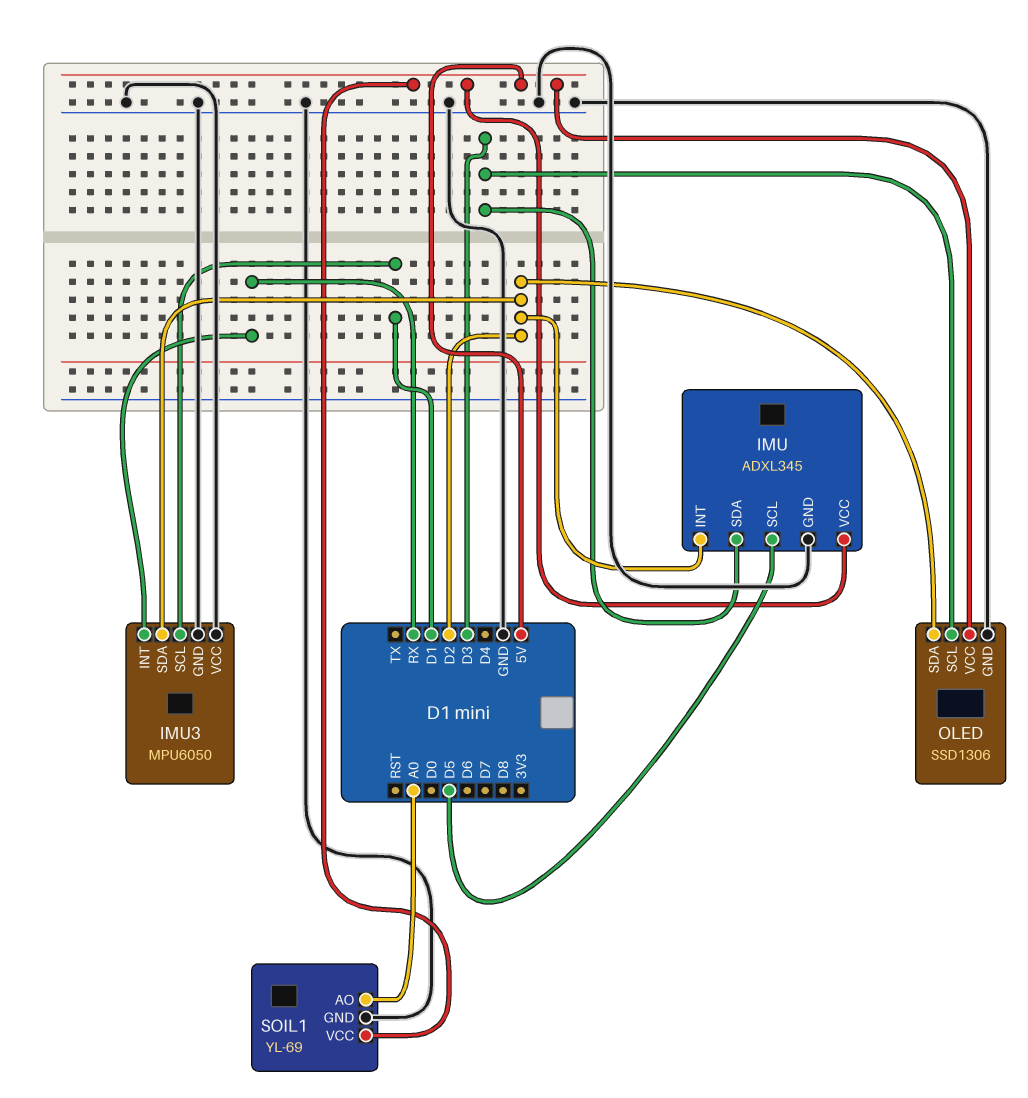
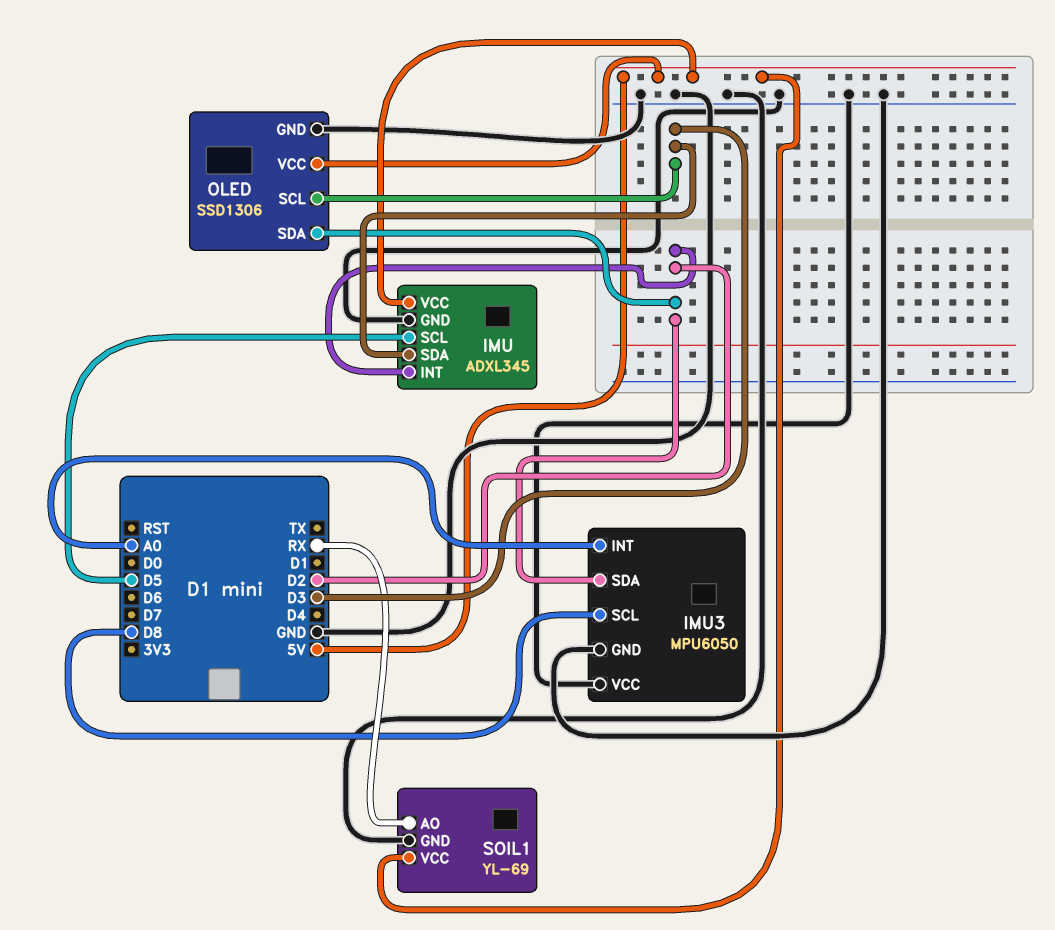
IMU3 pin INT: RX -> A0
IMU3 pin SCL: D1 -> D8
SOIL1 pin AO: A0 -> RX

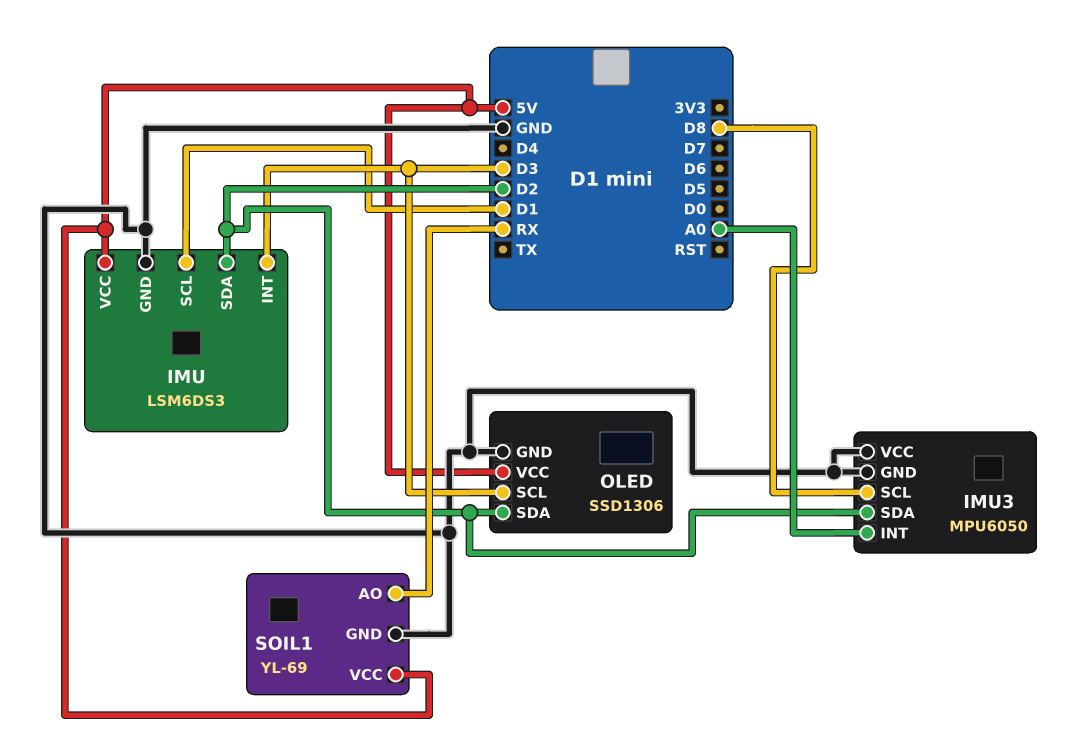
IMU: ADXL345 -> LSM6DS3
IMU pin INT: D2 -> D3
IMU pin SCL: D5 -> D1
IMU pin SDA: D3 -> D2

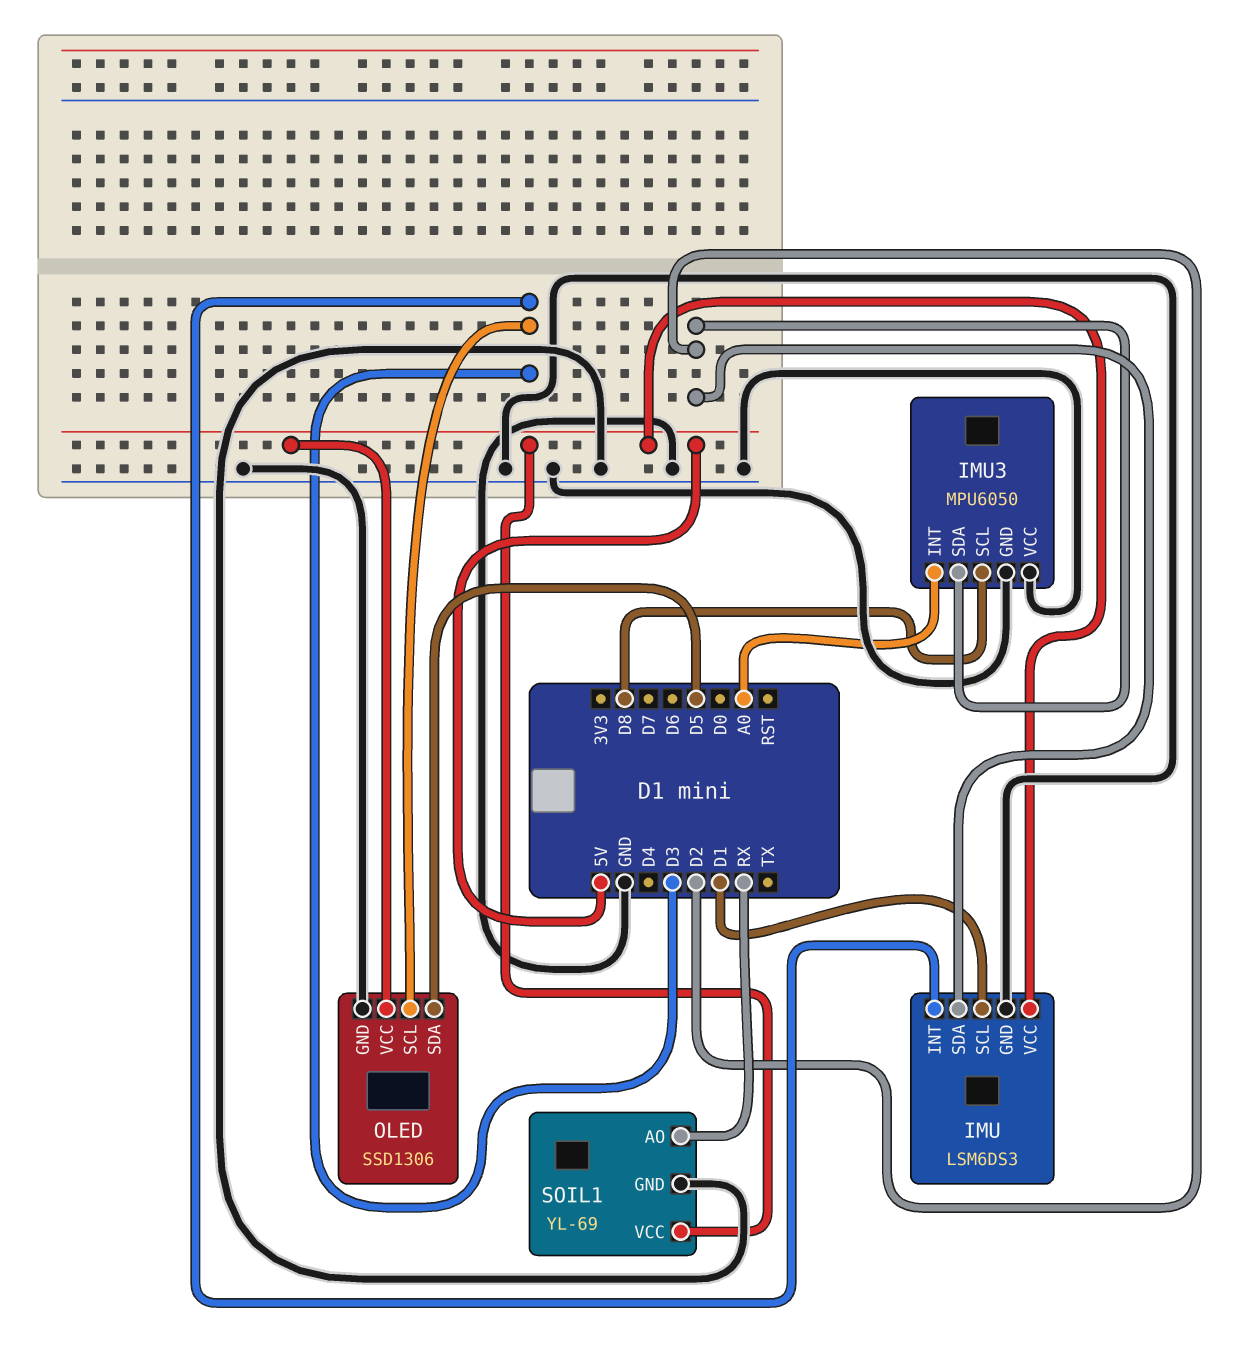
OLED pin SDA: D2 -> D5

